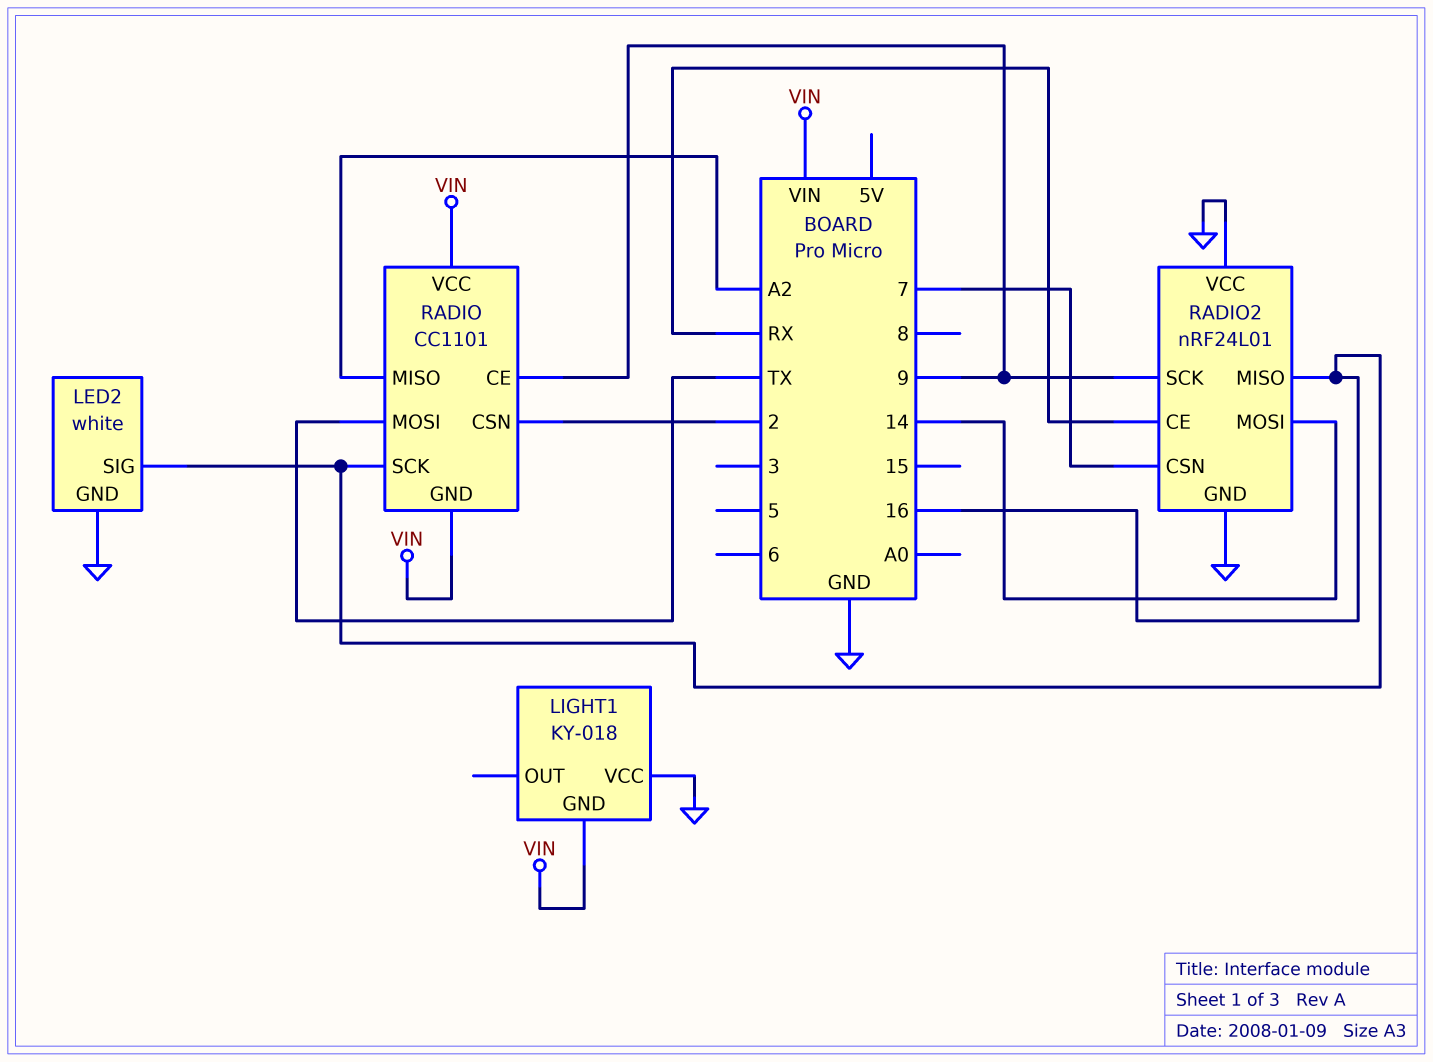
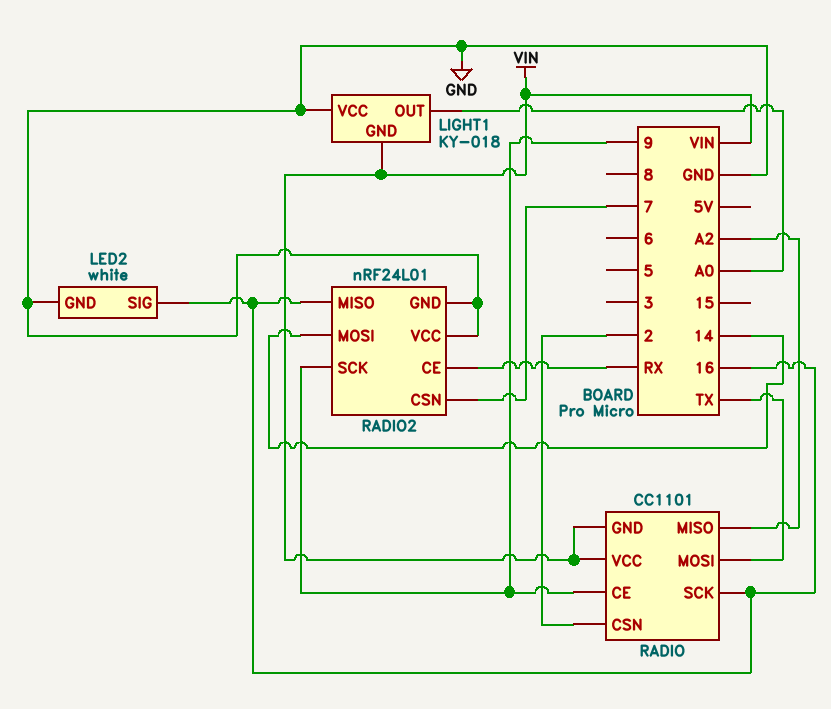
LIGHT1 pin OUT: none -> A0

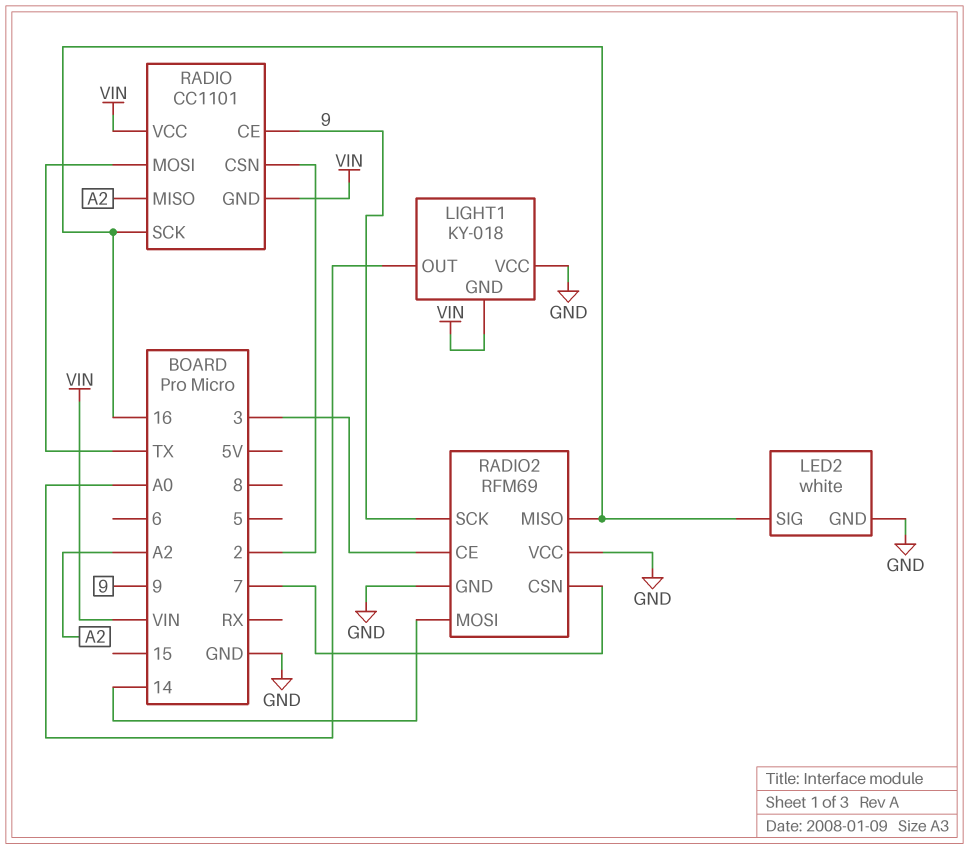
RADIO2: nRF24L01 -> RFM69
RADIO2 pin CE: RX -> 3

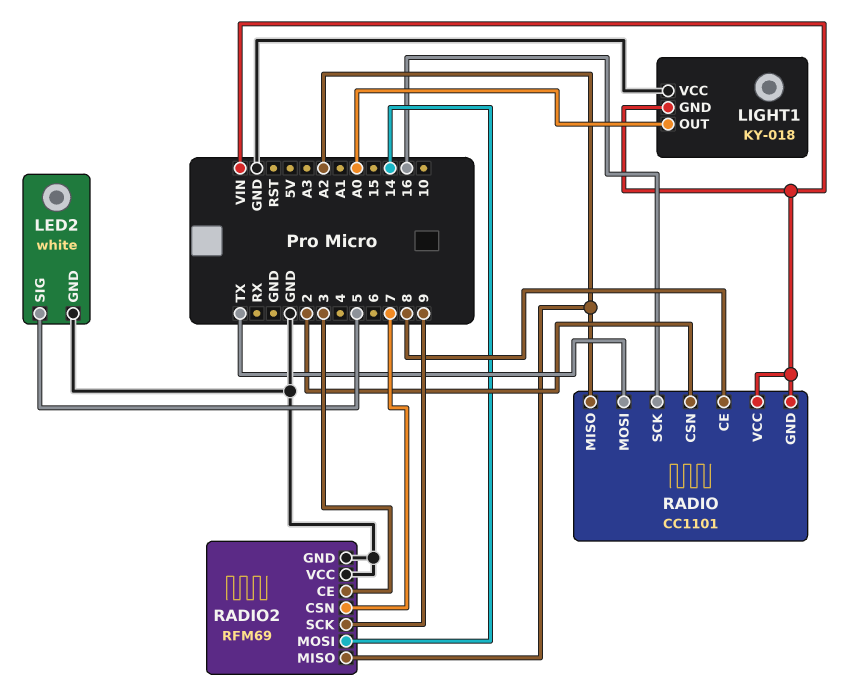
LED2 pin SIG: 16 -> 5
RADIO pin CE: 9 -> 8
RADIO2 pin MISO: 16 -> A2

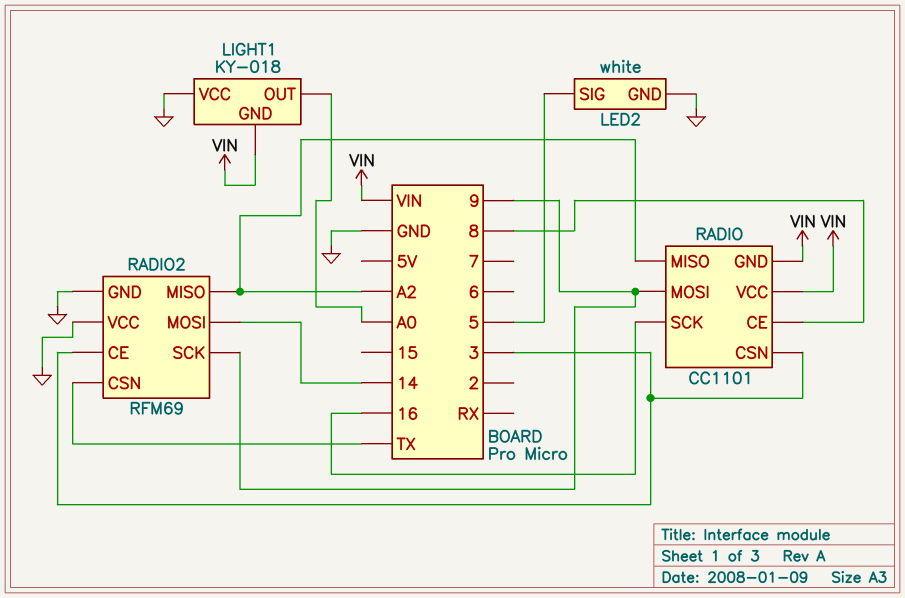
RADIO pin CSN: 2 -> 3
RADIO pin MOSI: TX -> 9
RADIO2 pin CSN: 7 -> TX

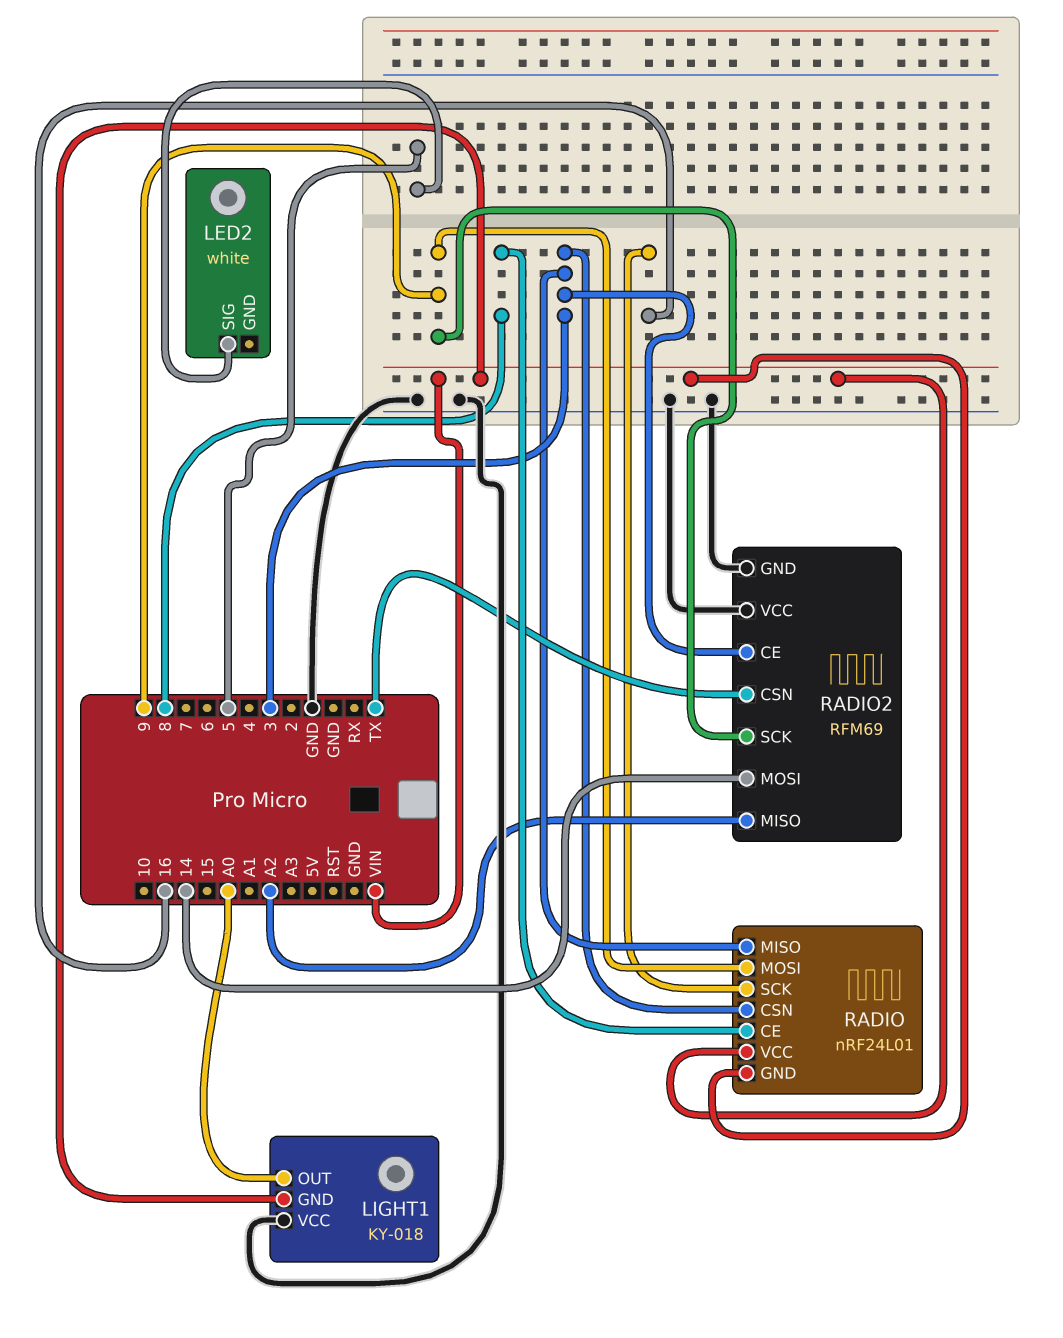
LED2 pin GND: GND -> none
RADIO: CC1101 -> nRF24L01
RADIO pin MISO: A2 -> 3

